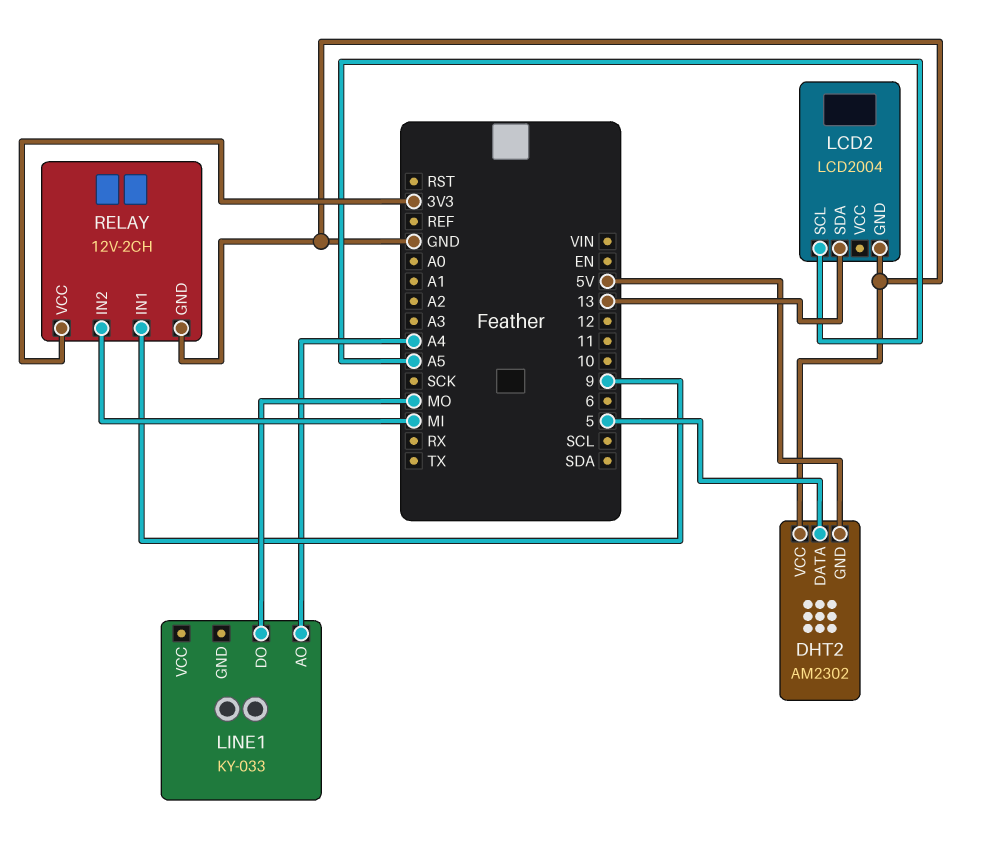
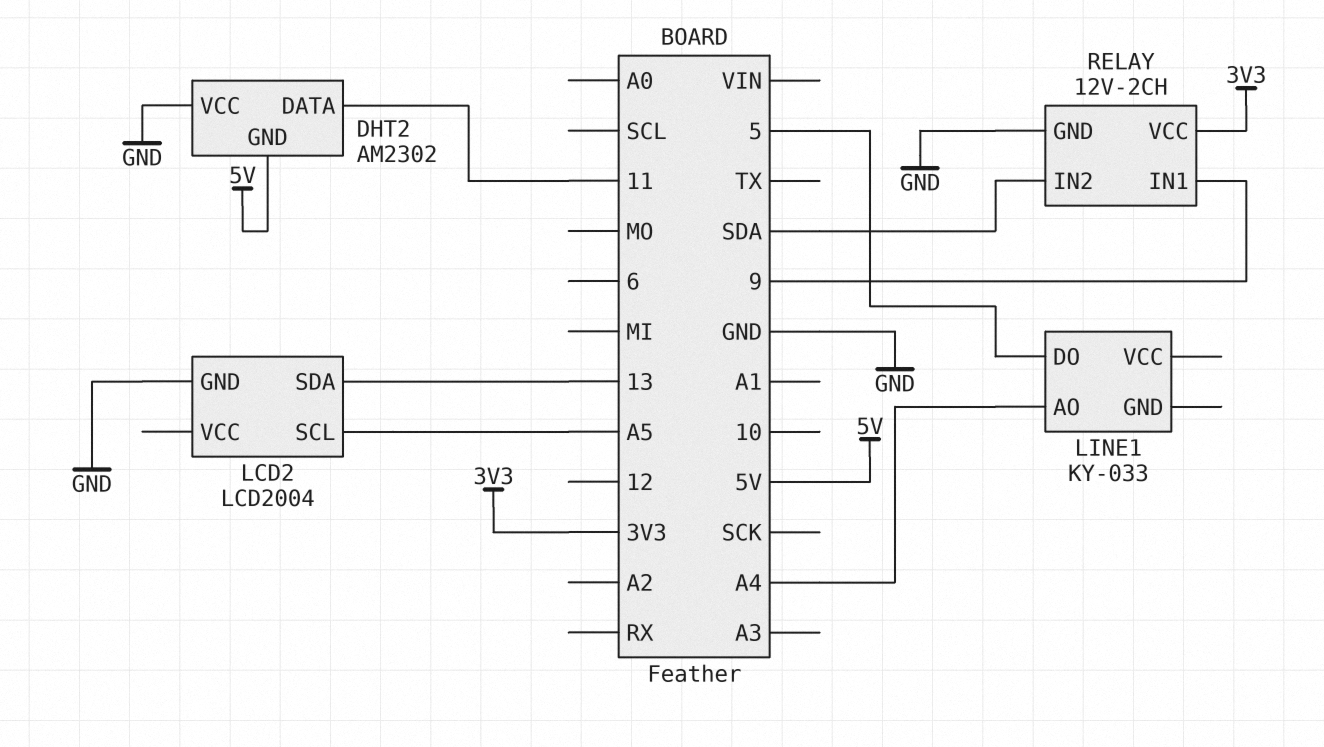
DHT2 pin DATA: 5 -> 11
LINE1 pin DO: MO -> 5
RELAY pin IN2: MI -> SDA

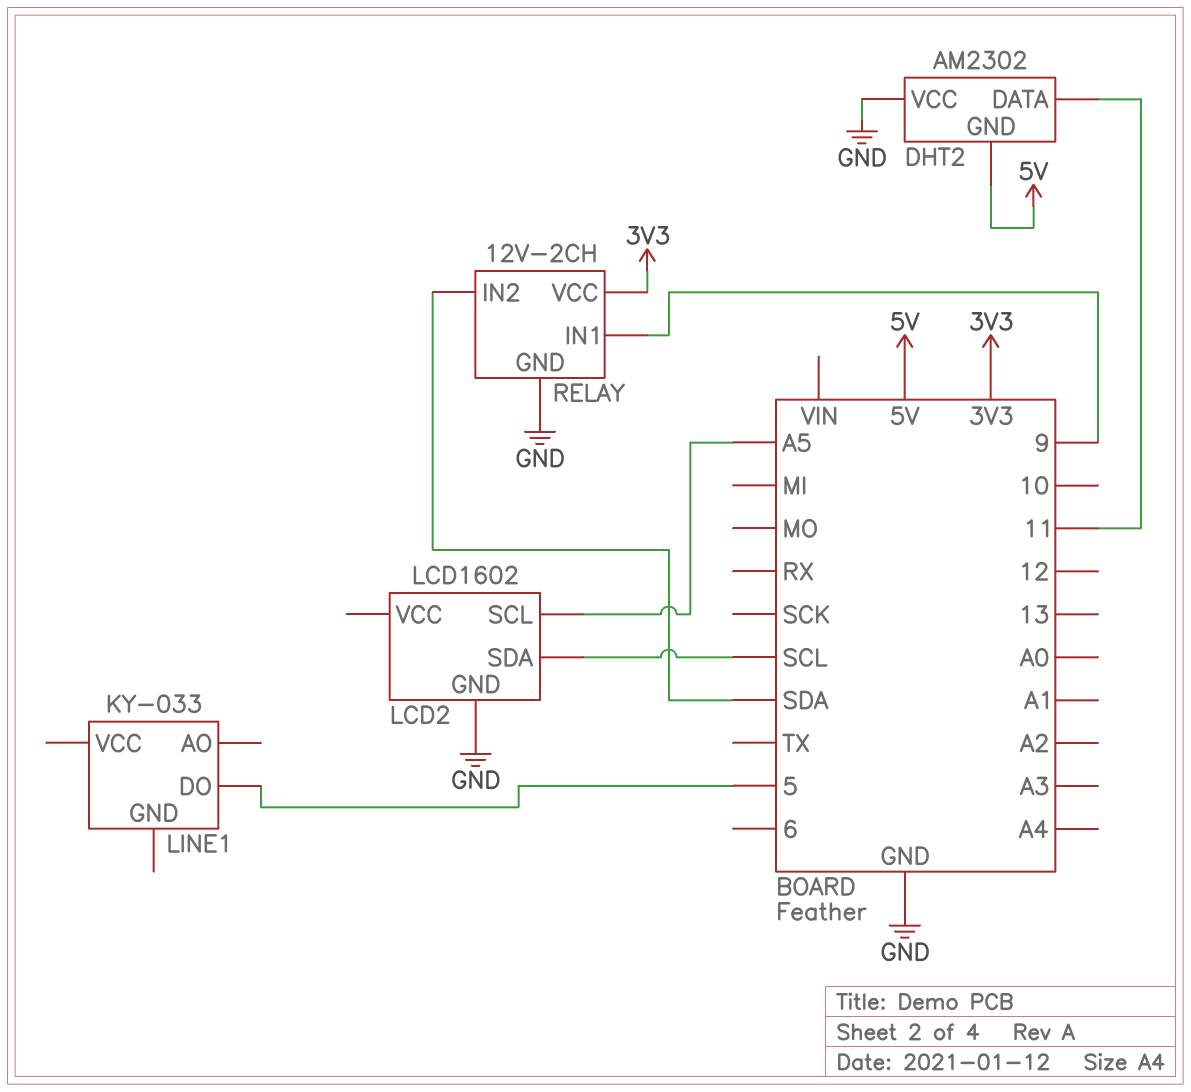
LCD2: LCD2004 -> LCD1602
LCD2 pin SDA: 13 -> SCL
LINE1 pin AO: A4 -> none

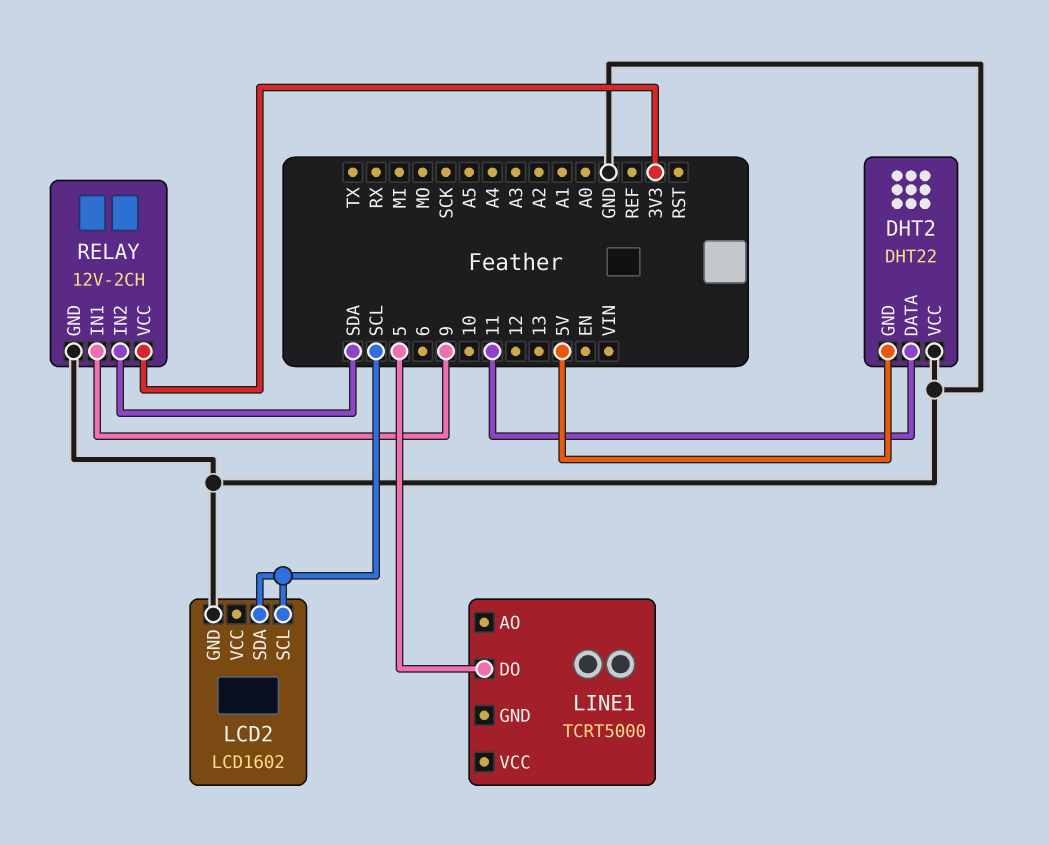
DHT2: AM2302 -> DHT22
LCD2 pin SCL: A5 -> SCL
LINE1: KY-033 -> TCRT5000

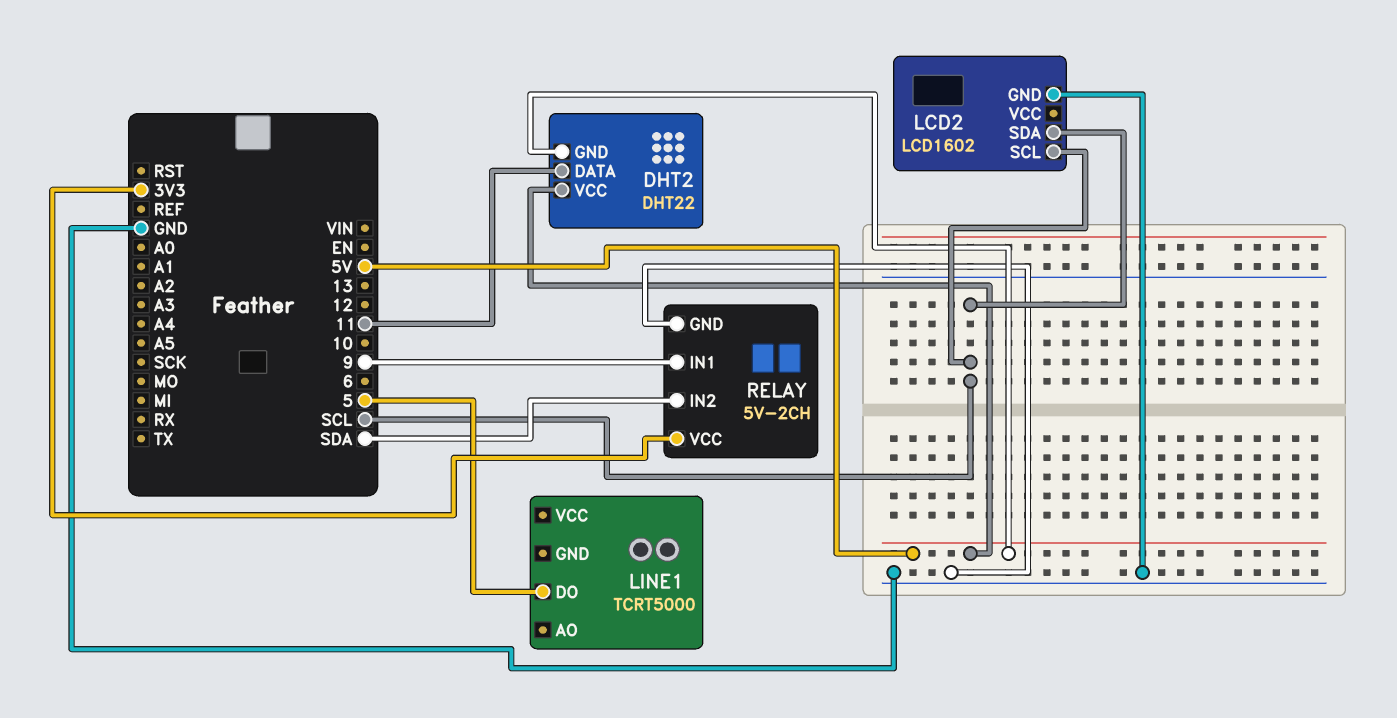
DHT2 pin VCC: GND -> 5V
RELAY: 12V-2CH -> 5V-2CH

